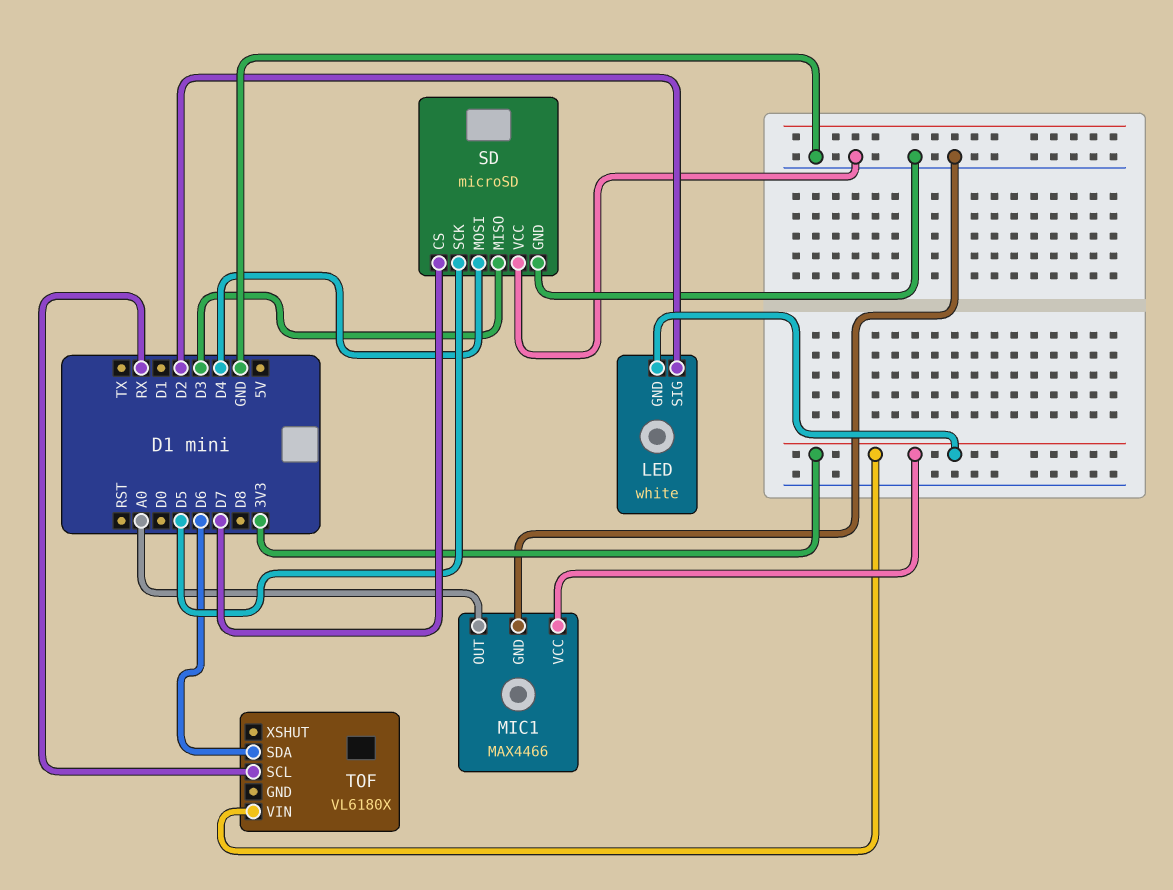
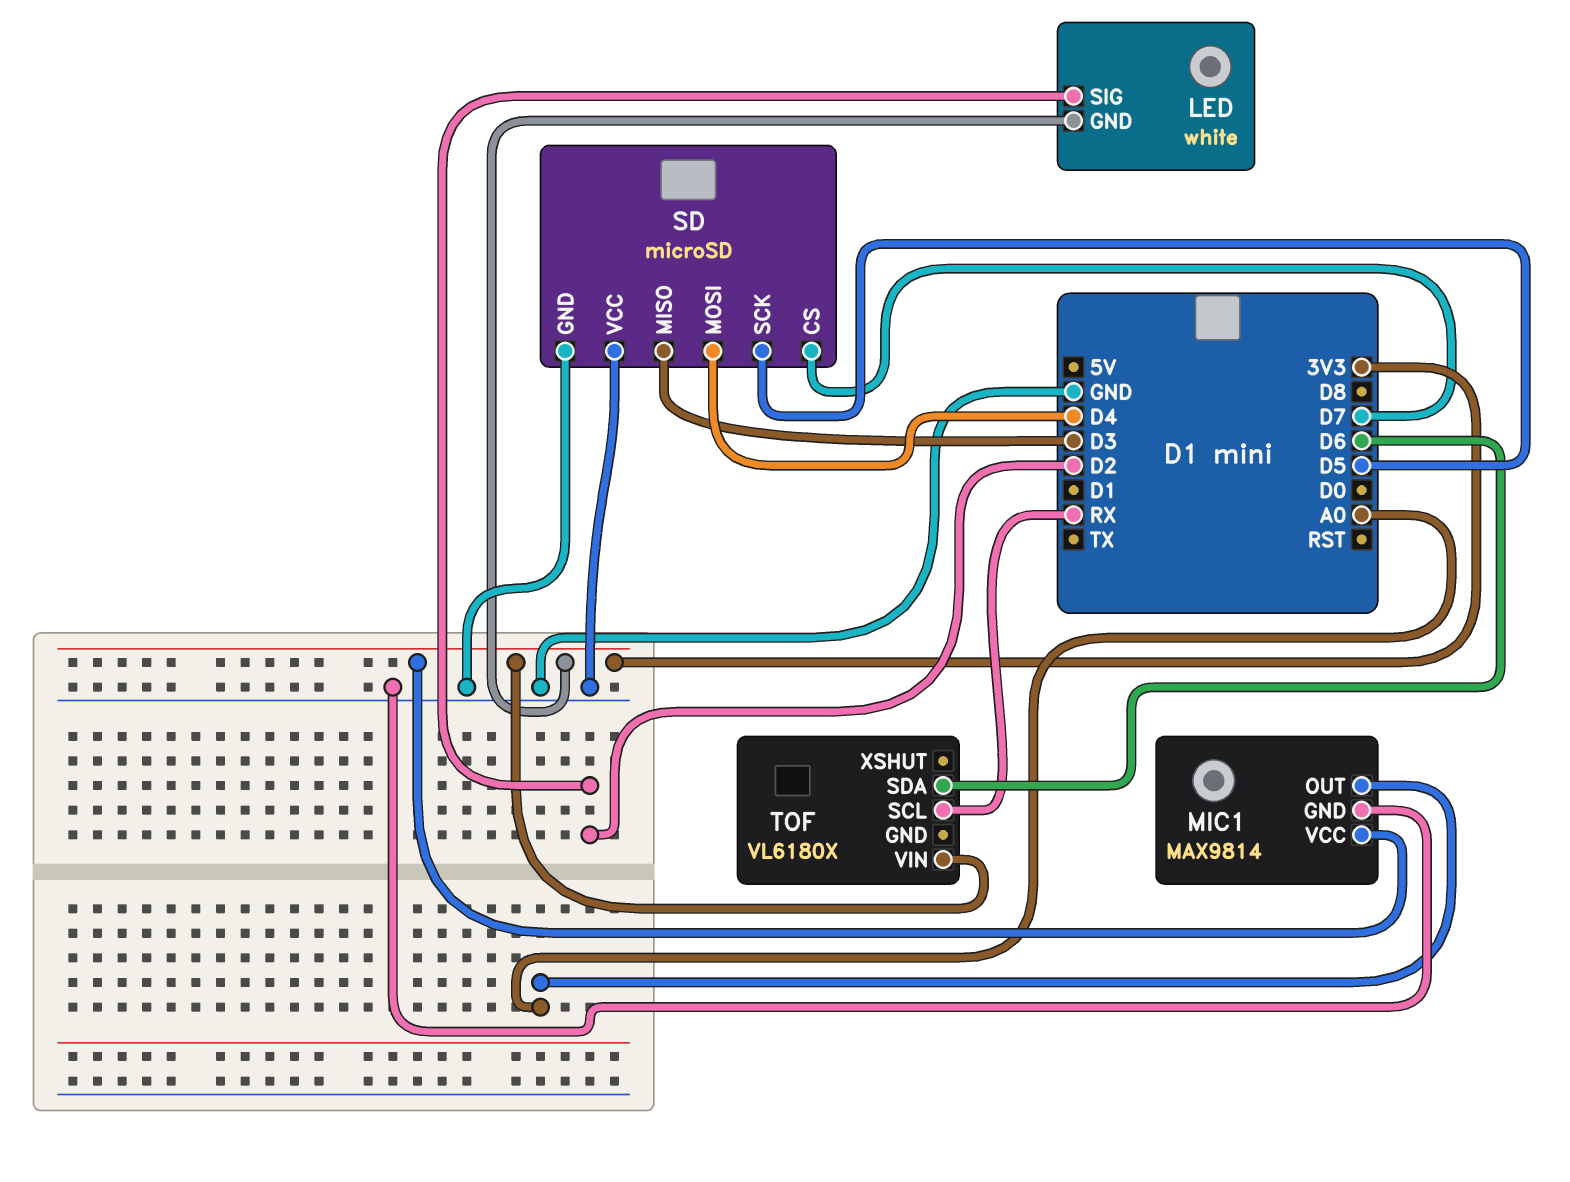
MIC1: MAX4466 -> MAX9814

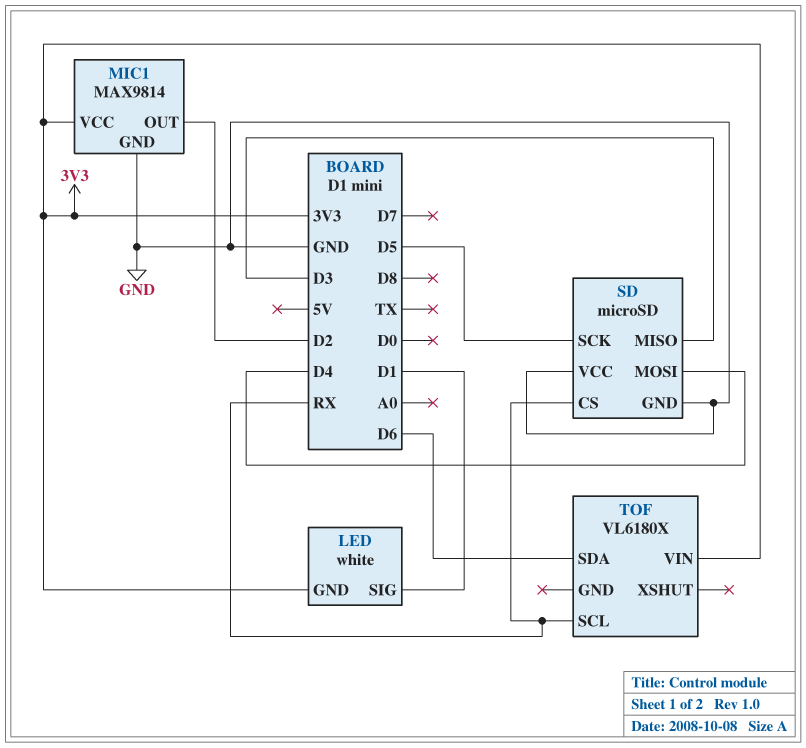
LED pin SIG: D2 -> D1
MIC1 pin OUT: A0 -> D2
SD pin CS: D7 -> RX

